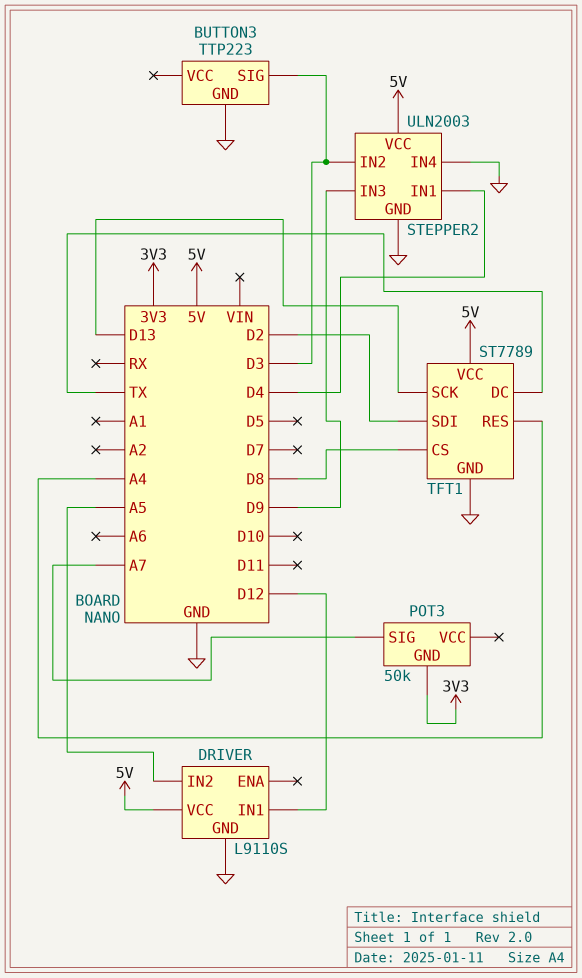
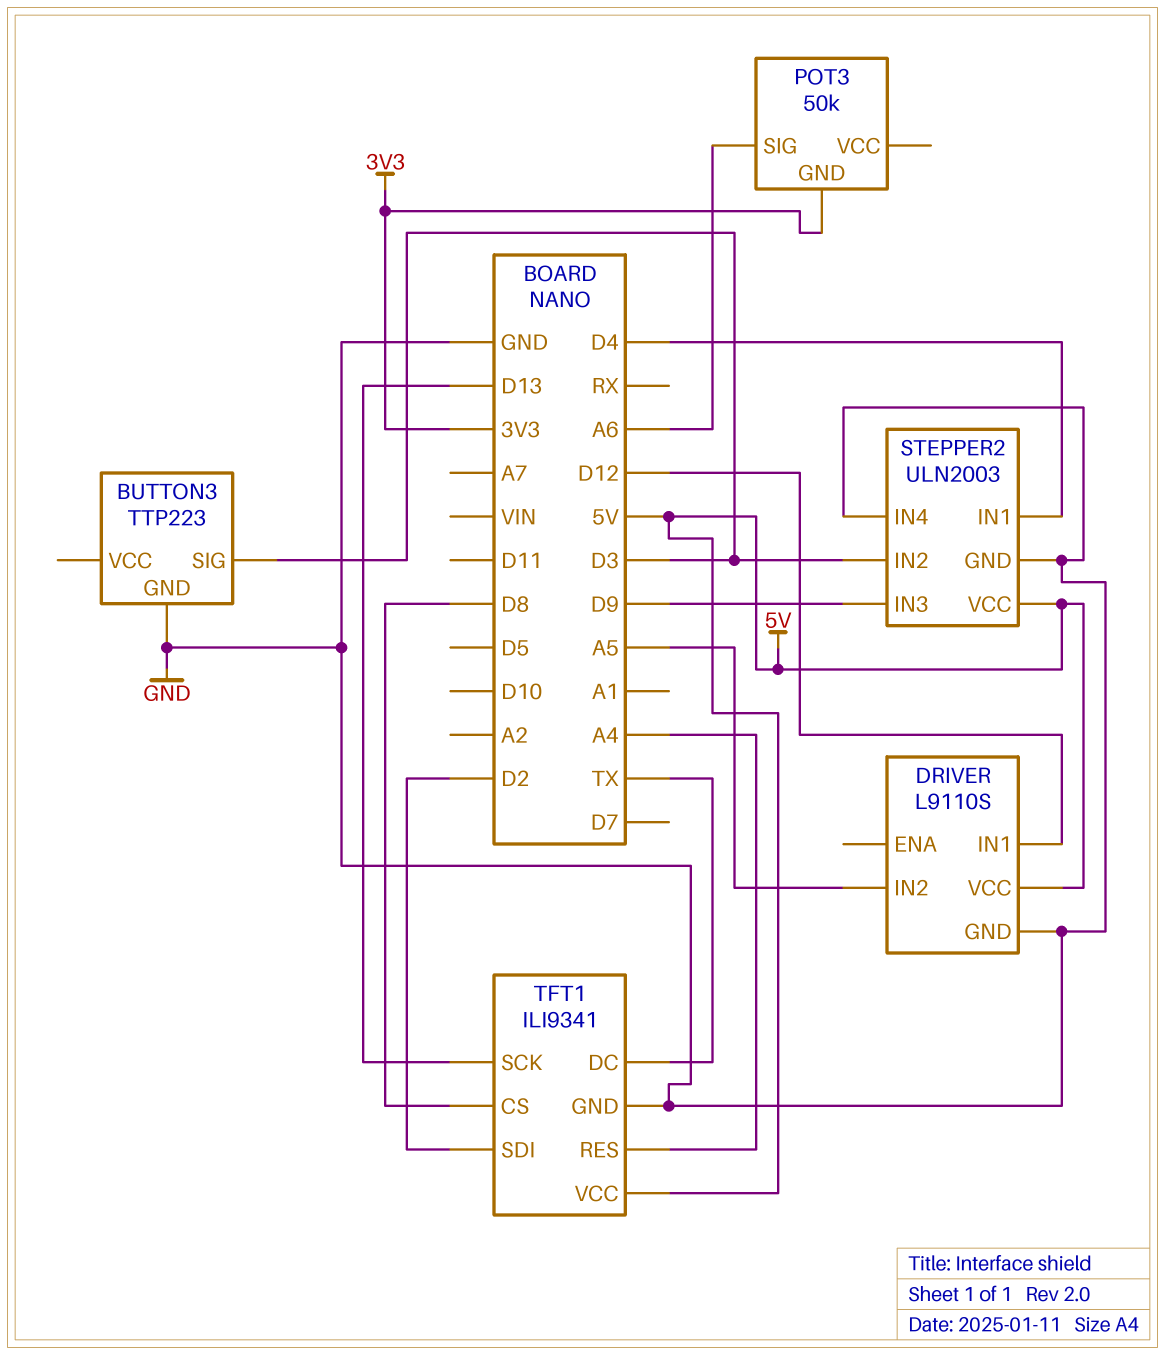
POT3 pin SIG: A7 -> A6
TFT1: ST7789 -> ILI9341

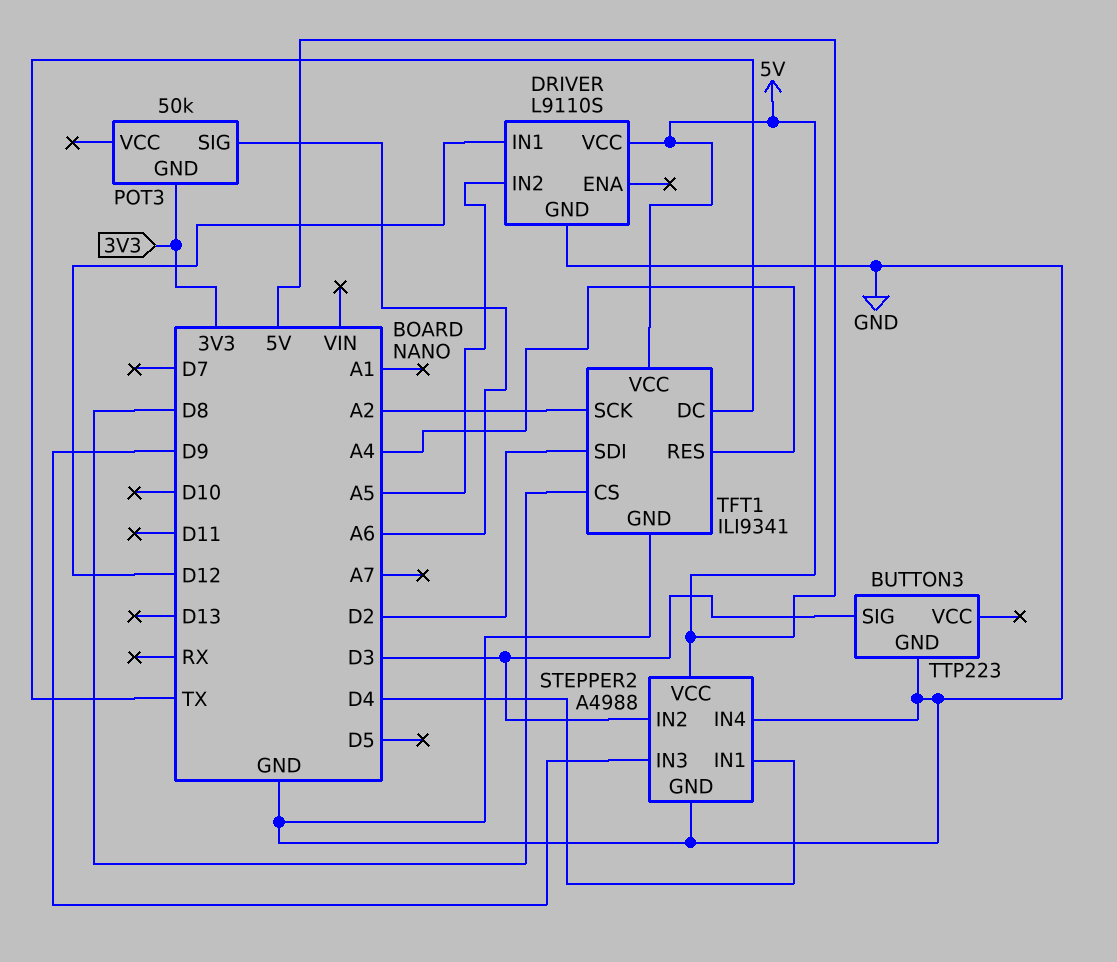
STEPPER2: ULN2003 -> A4988
TFT1 pin SCK: D13 -> A2

